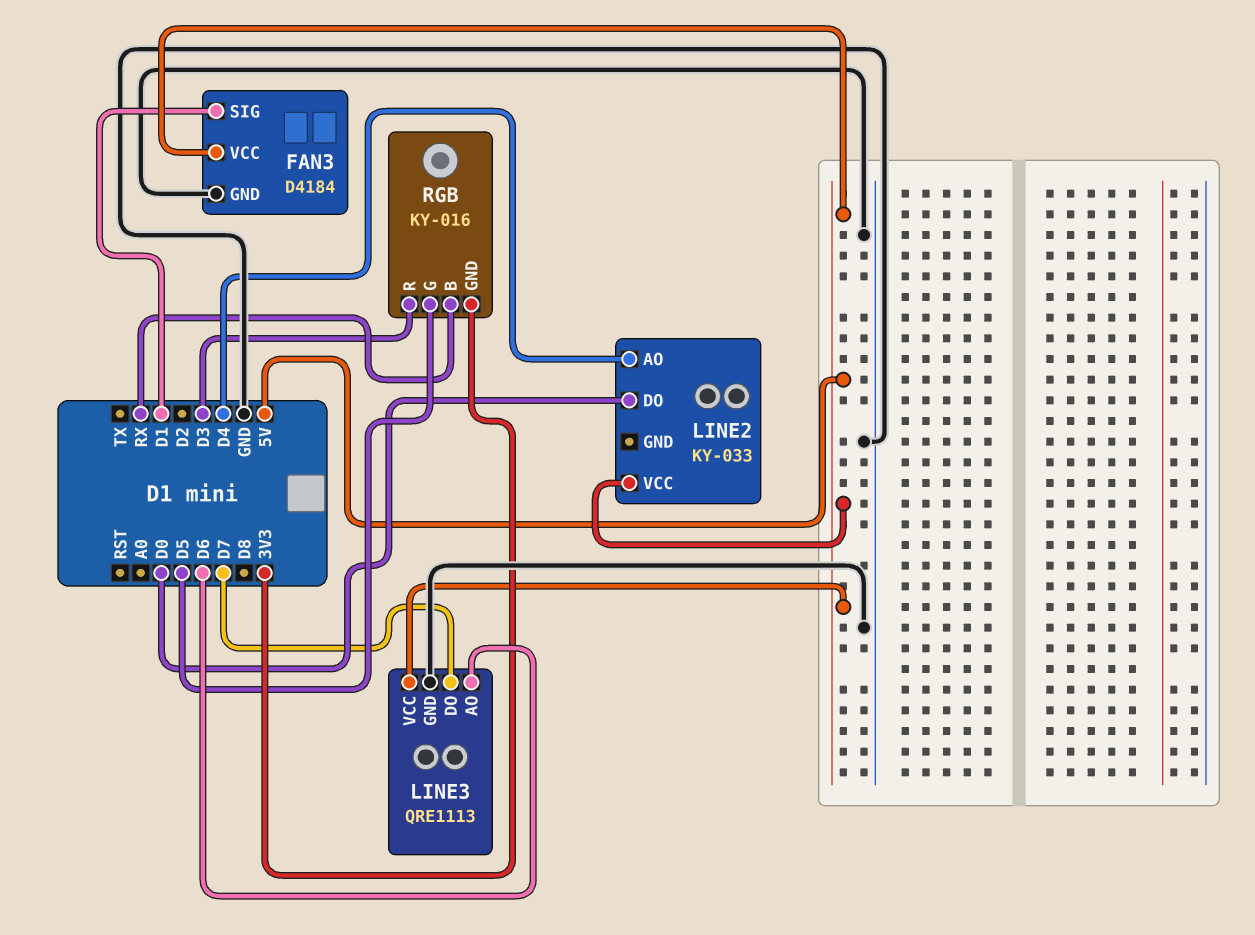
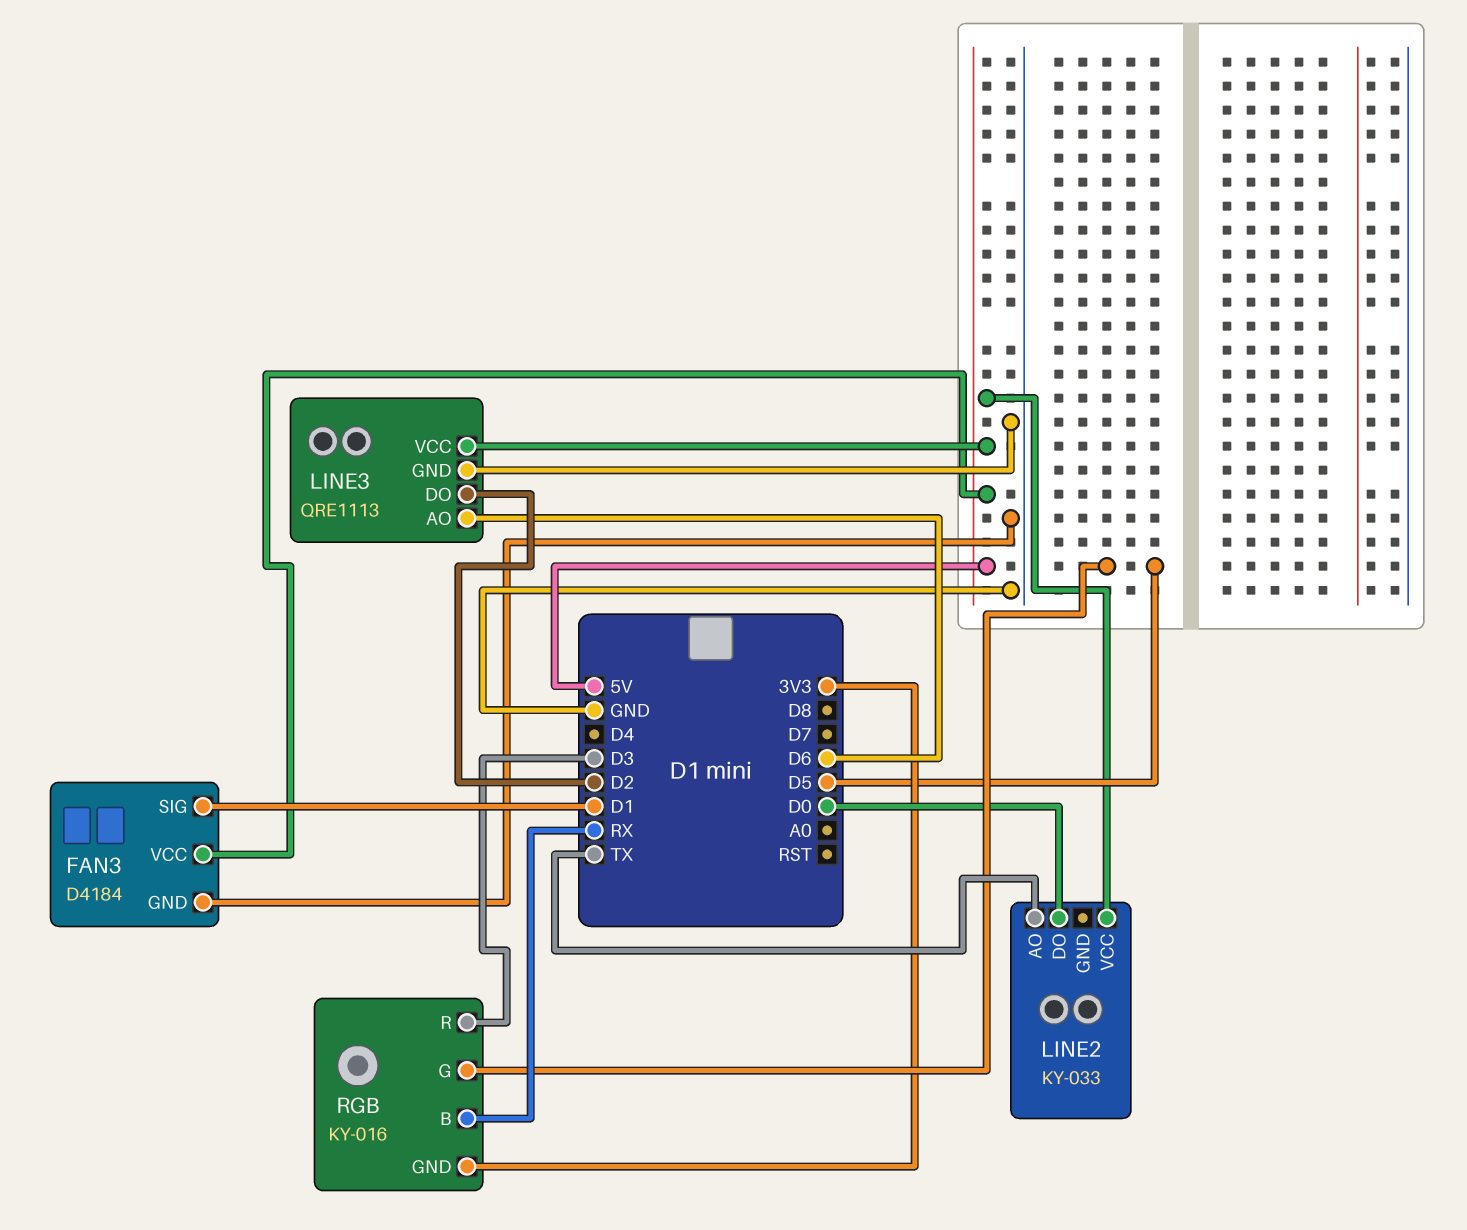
LINE2 pin AO: D4 -> TX
LINE3 pin DO: D7 -> D2

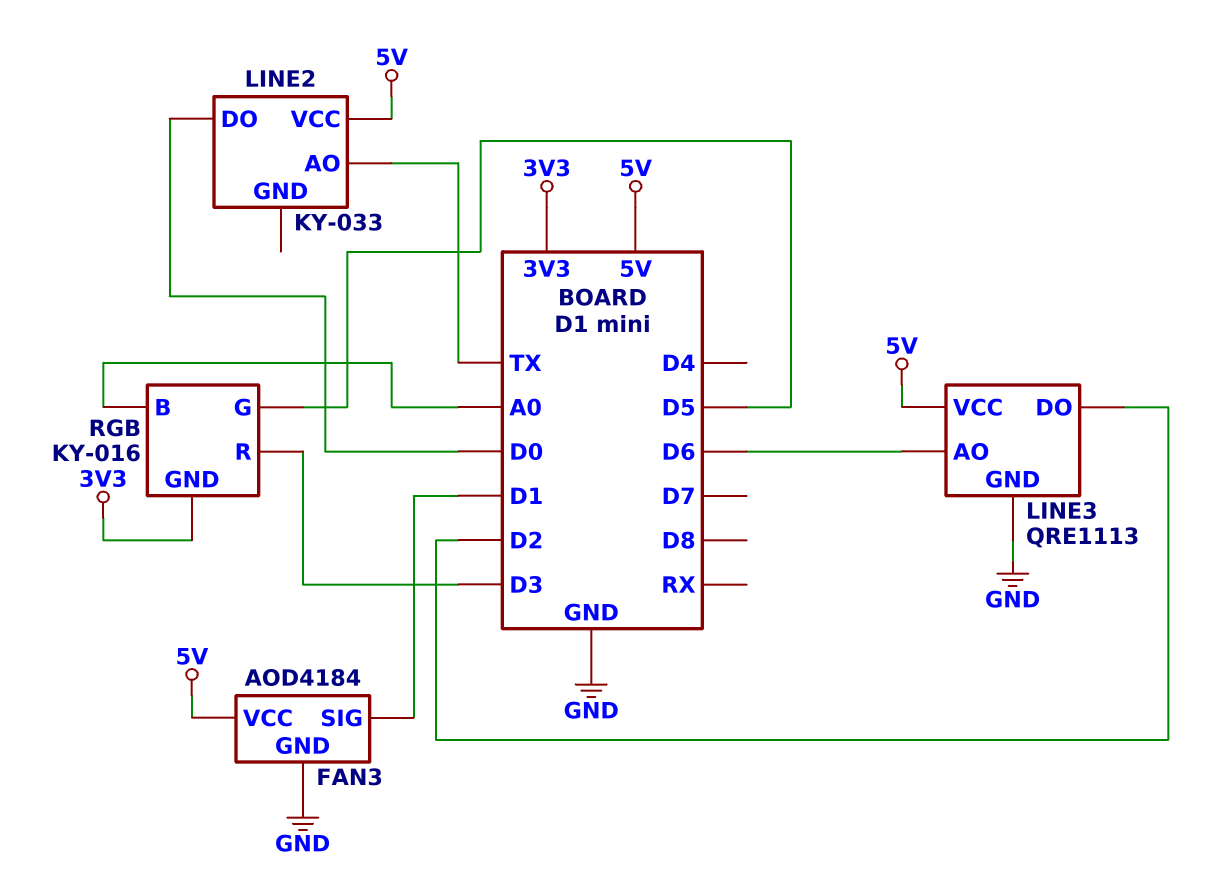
FAN3: D4184 -> AOD4184
RGB pin B: RX -> A0

